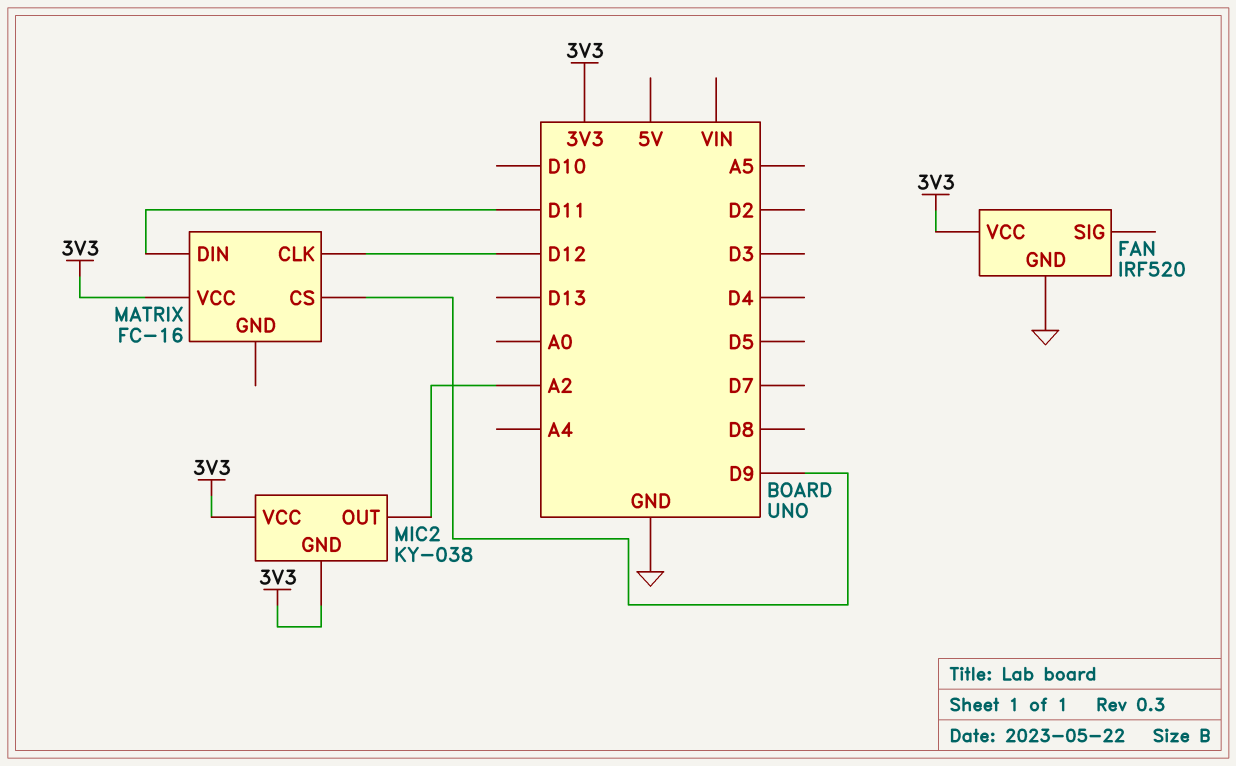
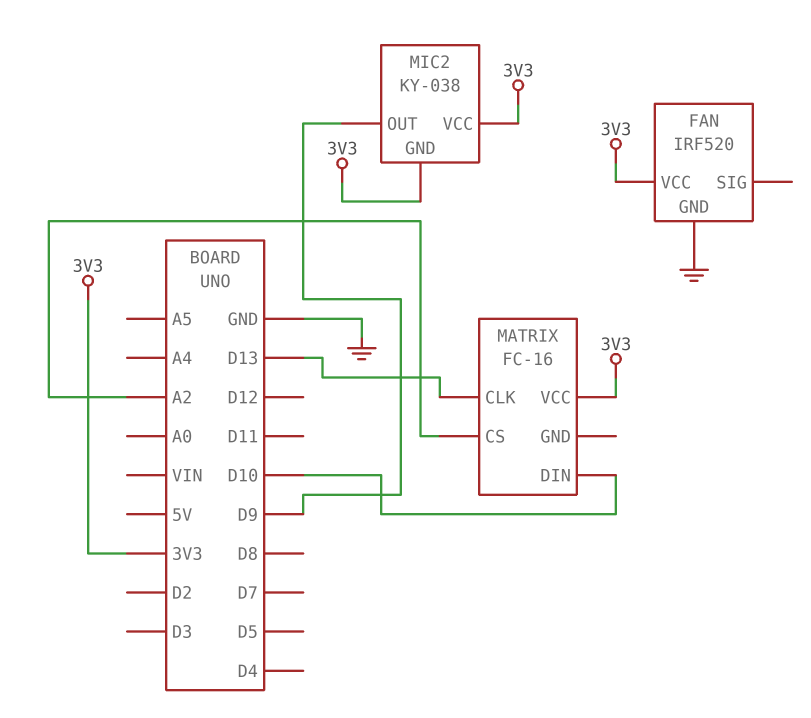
MATRIX pin CLK: D12 -> D13
MATRIX pin CS: D9 -> A2
MATRIX pin DIN: D11 -> D10
MIC2 pin OUT: A2 -> D9

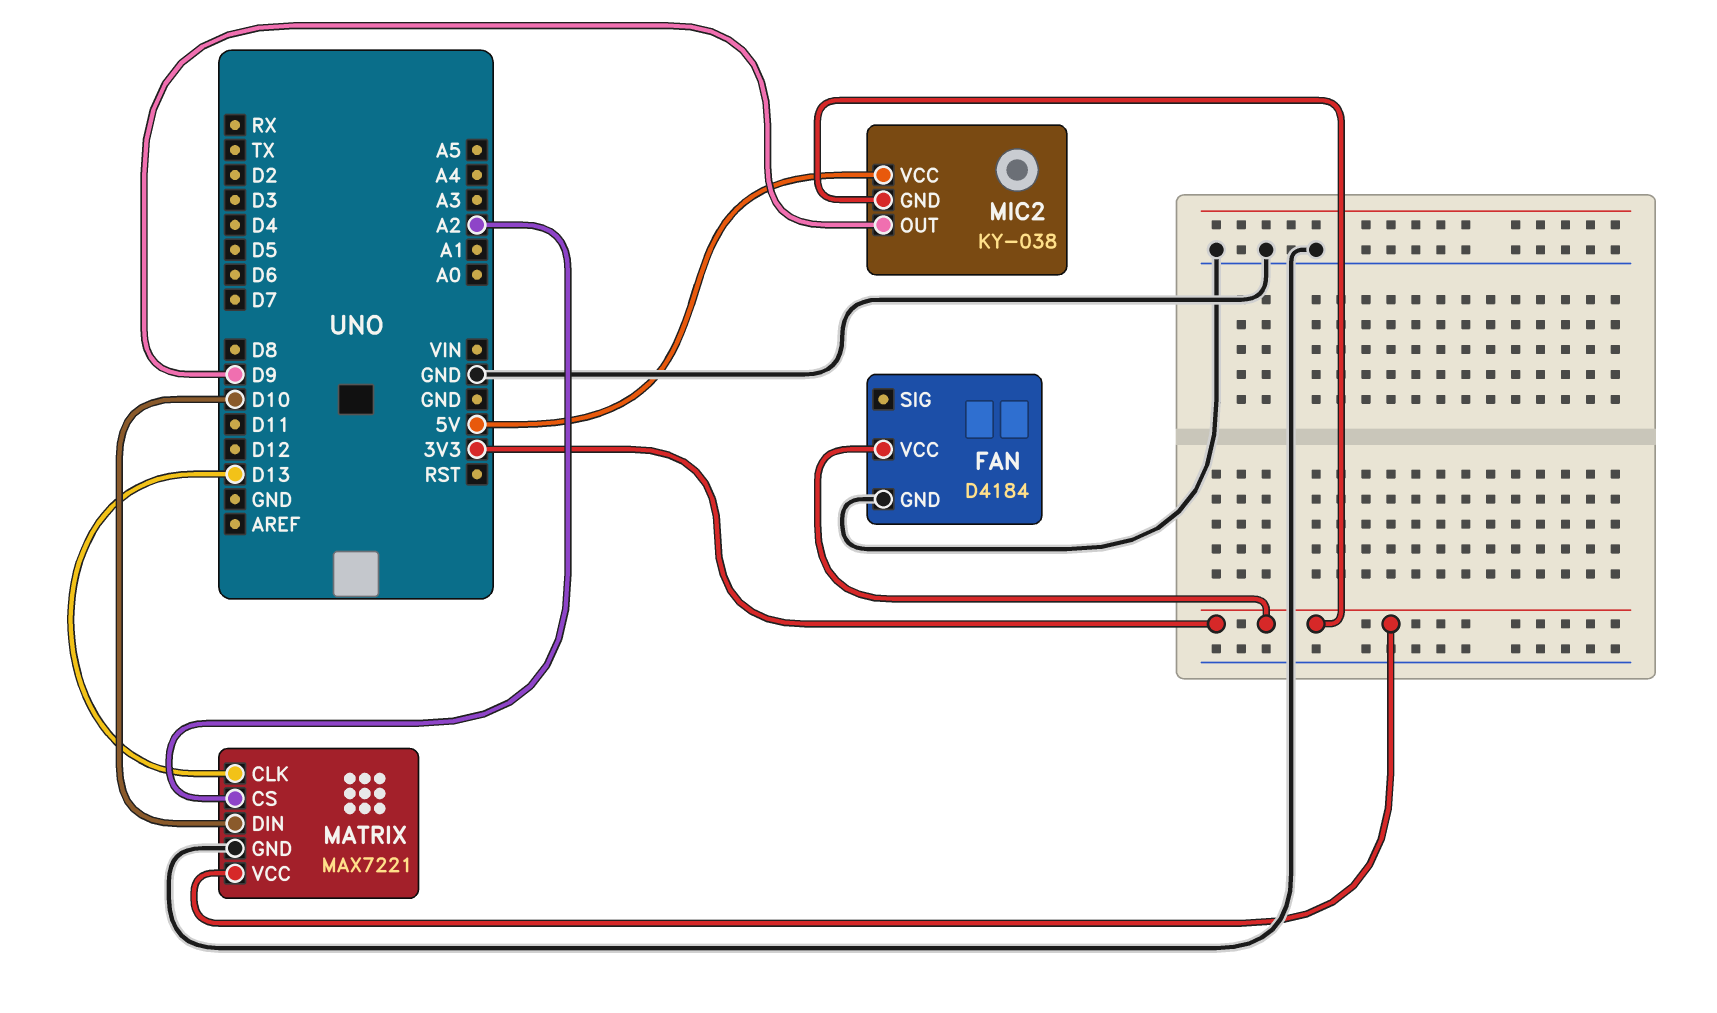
FAN: IRF520 -> D4184
MATRIX: FC-16 -> MAX7221
MATRIX pin GND: none -> GND
MIC2 pin VCC: 3V3 -> 5V

